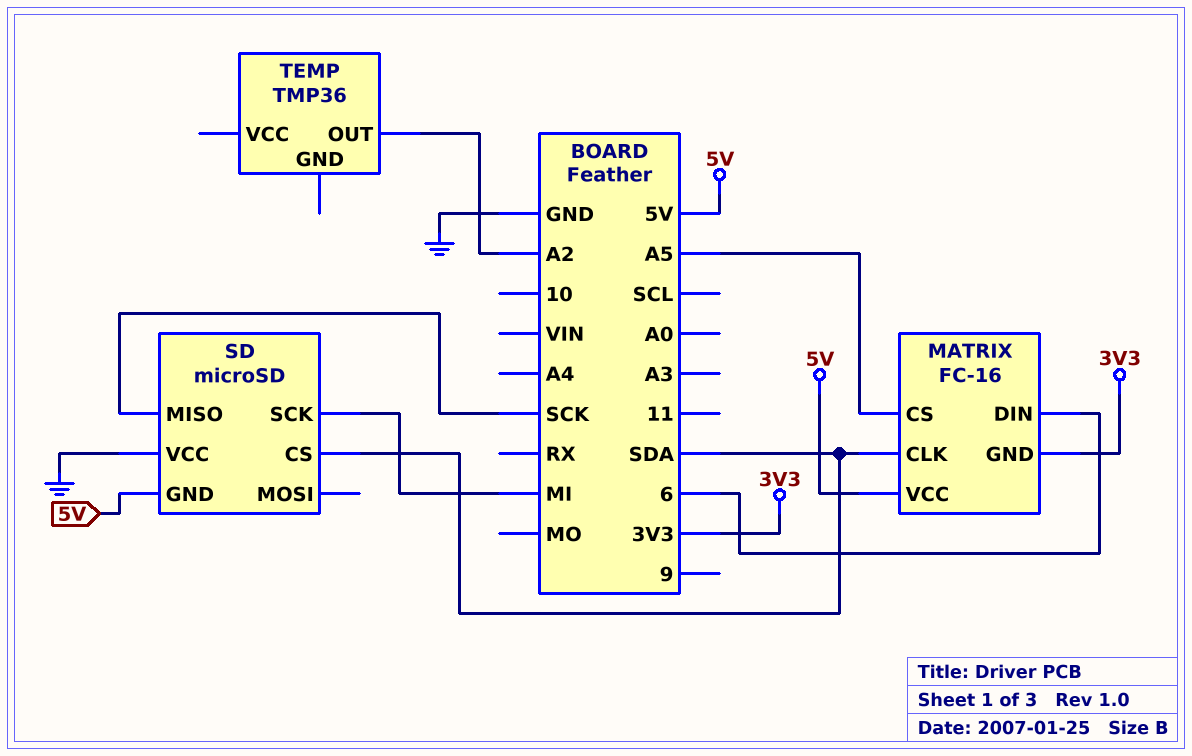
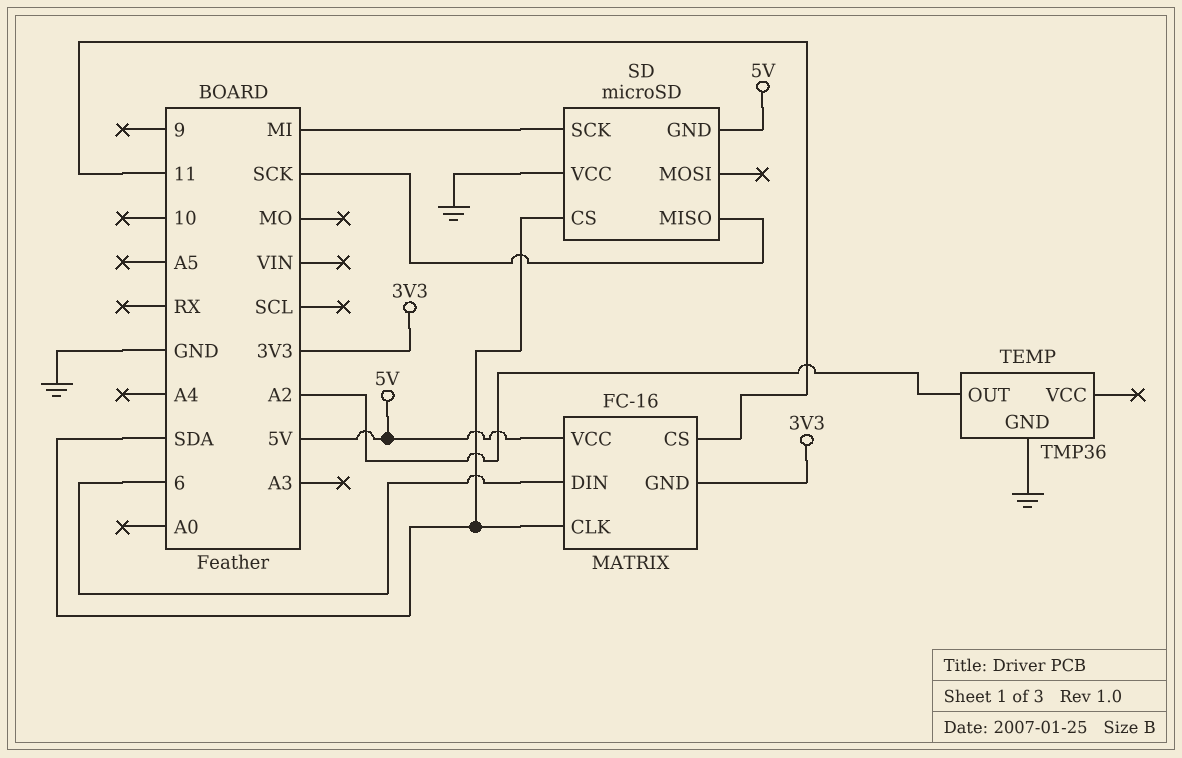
MATRIX pin CS: A5 -> 11
TEMP pin GND: none -> GND

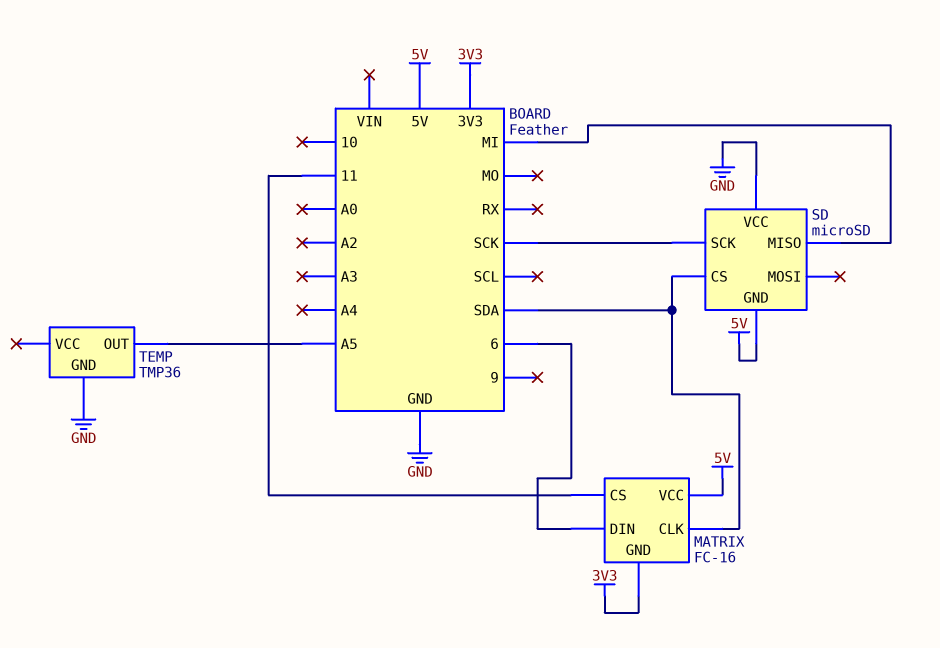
SD pin MISO: SCK -> MI
SD pin SCK: MI -> SCK
TEMP pin OUT: A2 -> A5

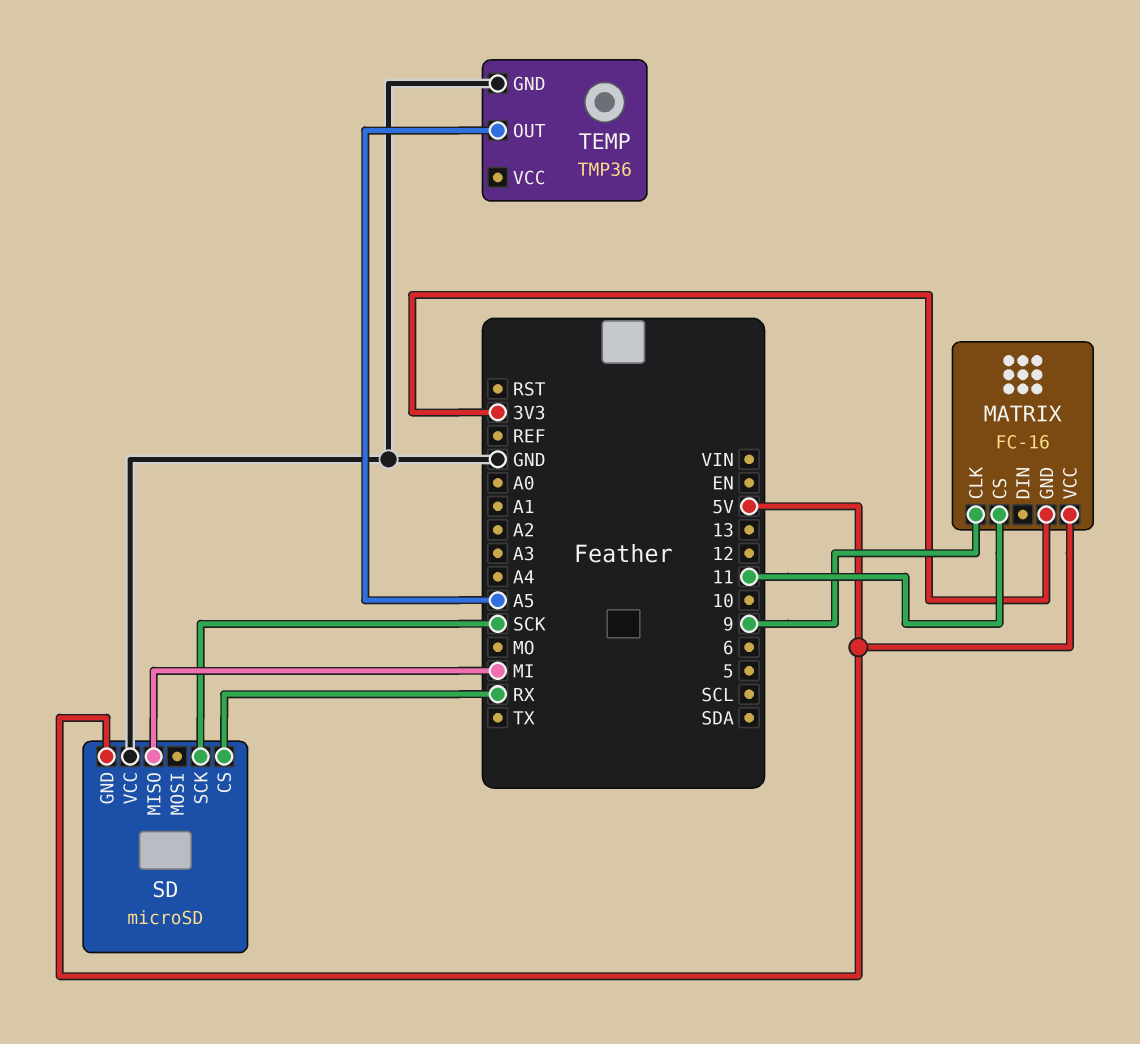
MATRIX pin CLK: SDA -> 9
MATRIX pin DIN: 6 -> none
SD pin CS: SDA -> RX

